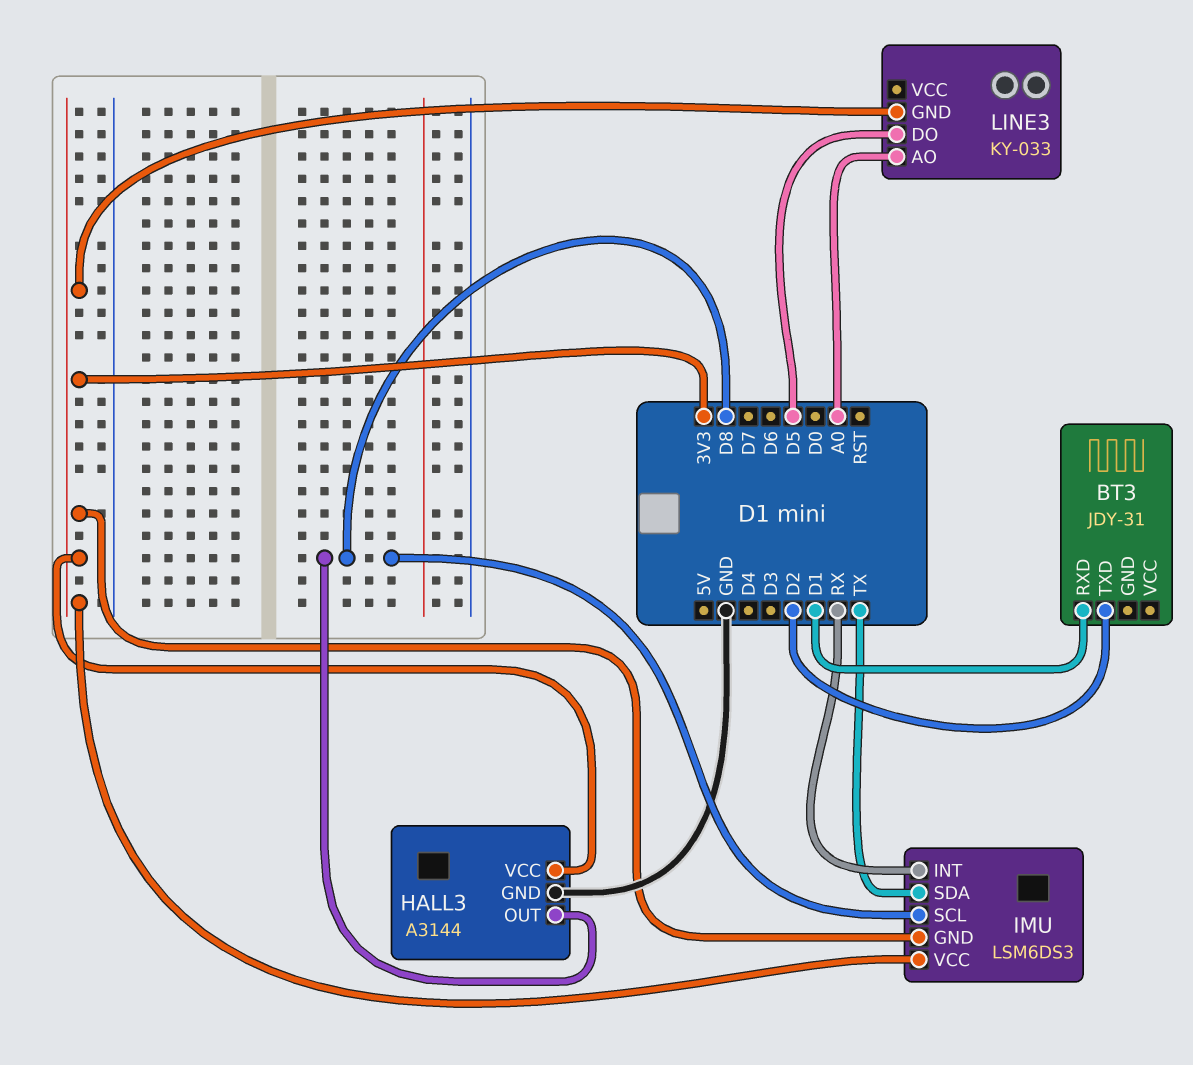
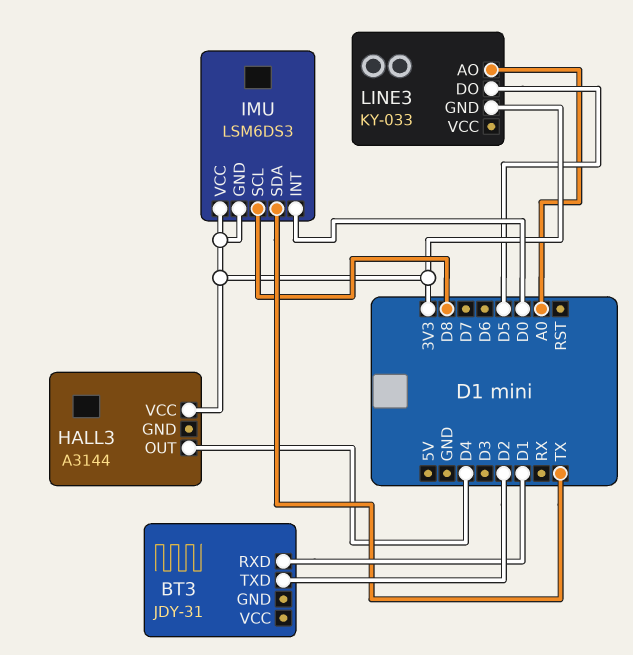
HALL3 pin GND: GND -> none
HALL3 pin OUT: D8 -> D4
IMU pin INT: RX -> D0

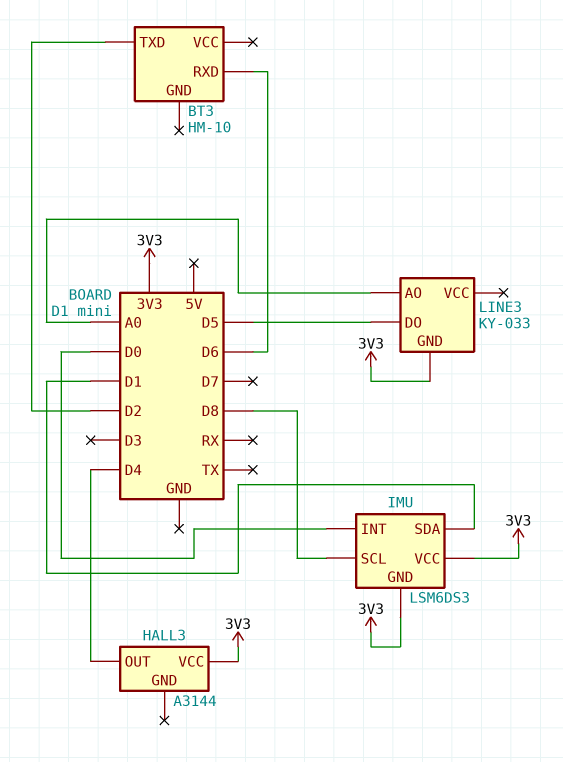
BT3: JDY-31 -> HM-10
BT3 pin RXD: D1 -> D6
IMU pin SDA: TX -> D1

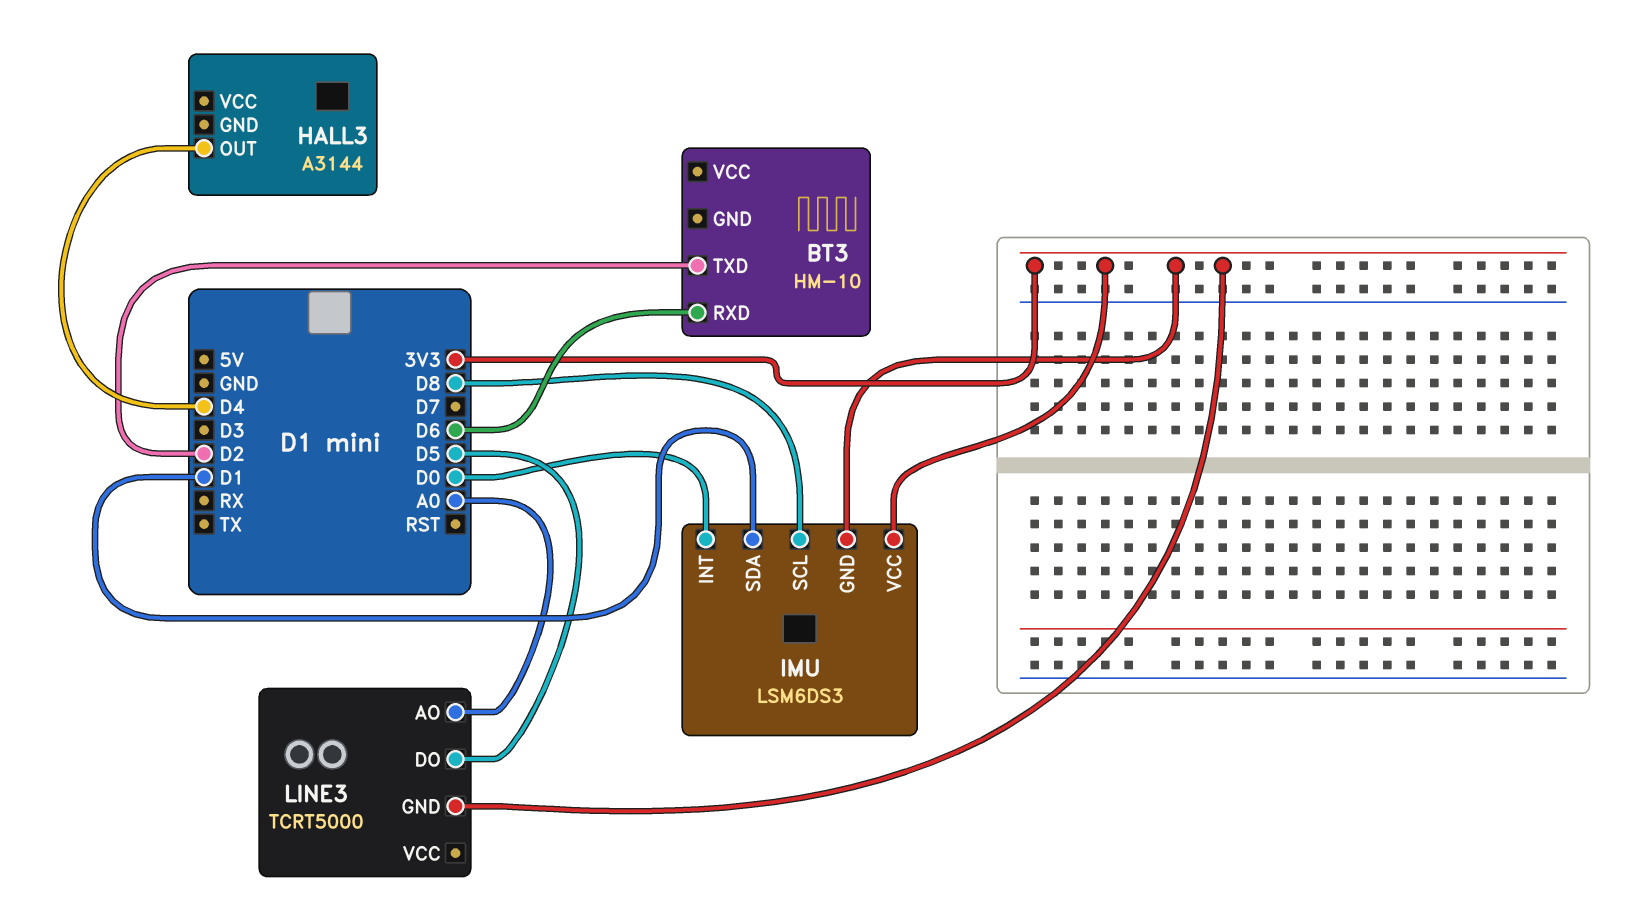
HALL3 pin VCC: 3V3 -> none
LINE3: KY-033 -> TCRT5000

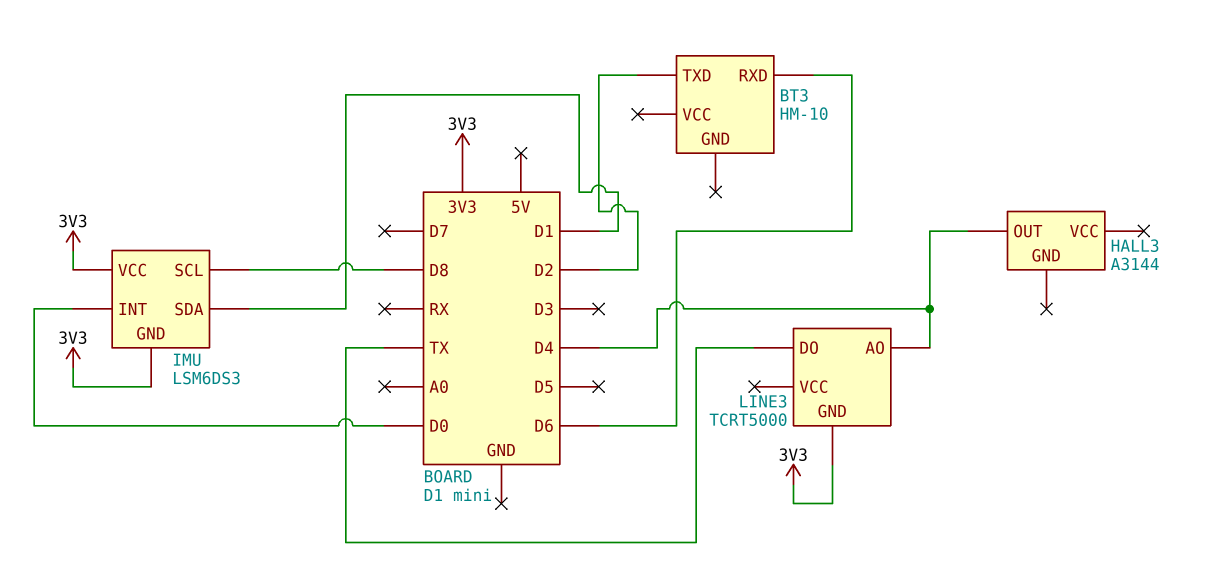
LINE3 pin AO: A0 -> D4
LINE3 pin DO: D5 -> TX

